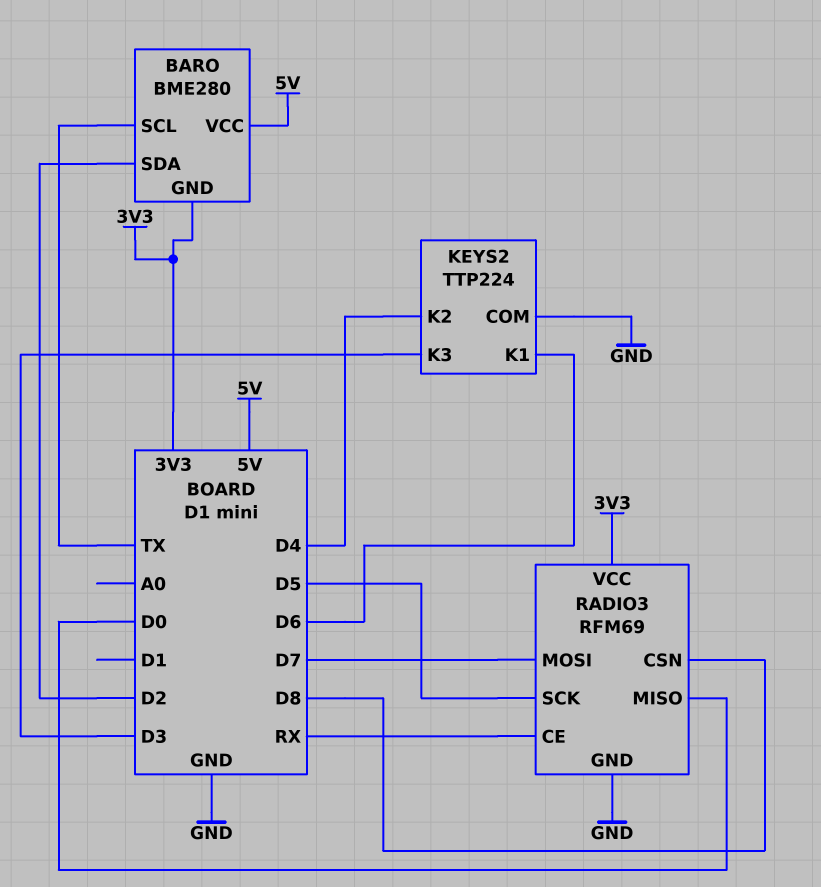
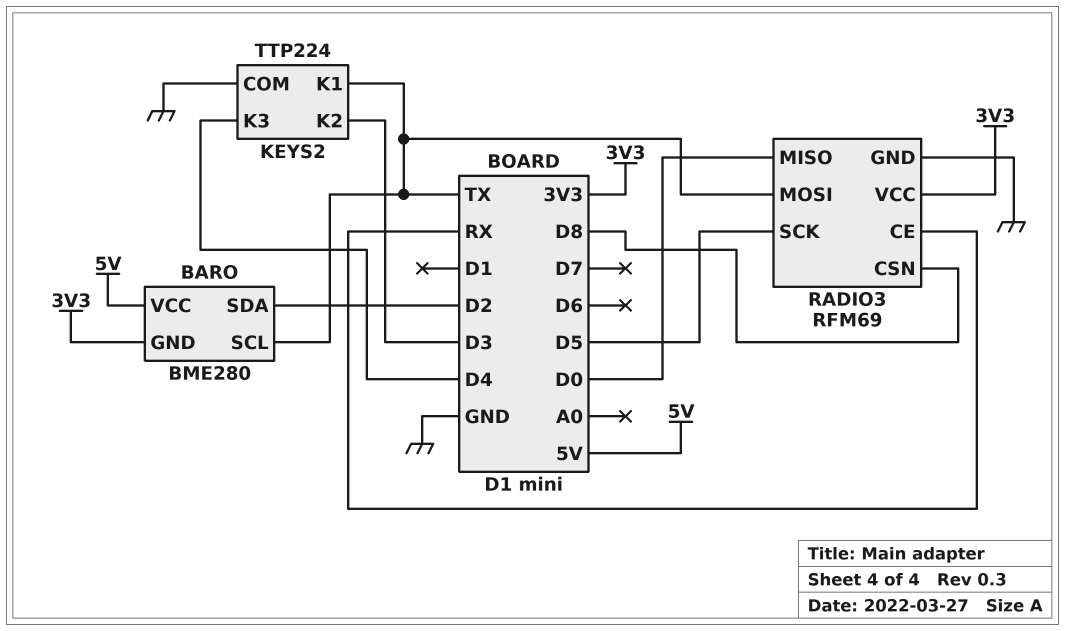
KEYS2 pin K1: D6 -> TX
KEYS2 pin K2: D4 -> D3
KEYS2 pin K3: D3 -> D4
RADIO3 pin MOSI: D7 -> TX

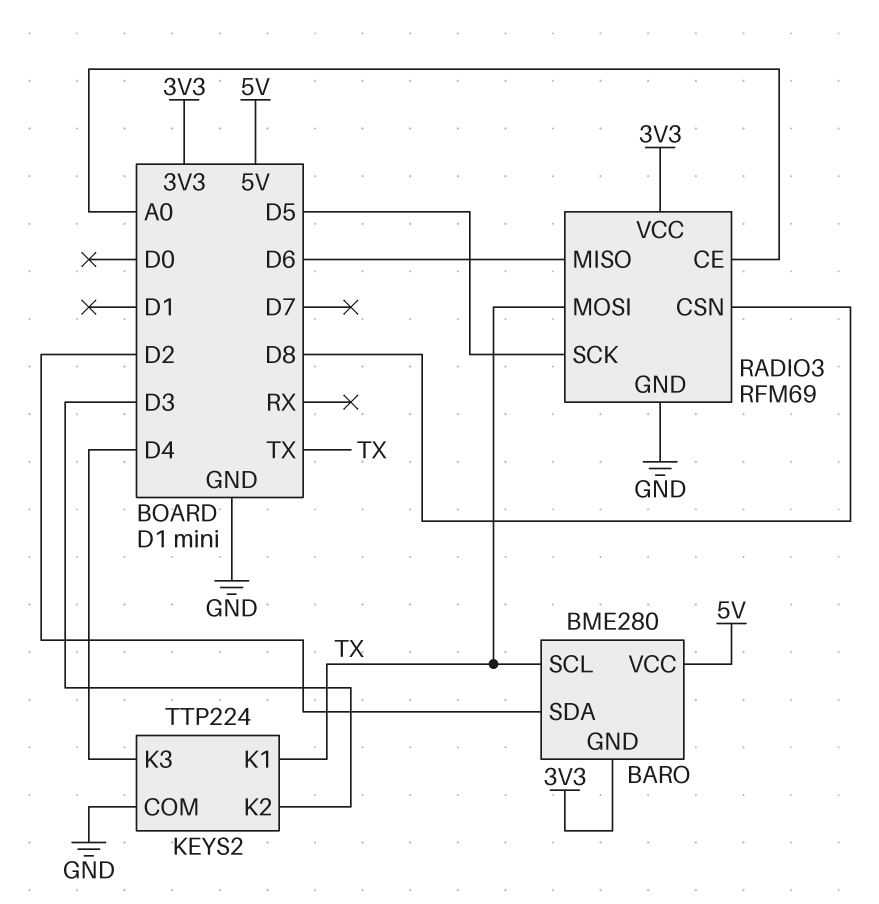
RADIO3 pin CE: RX -> A0
RADIO3 pin MISO: D0 -> D6

